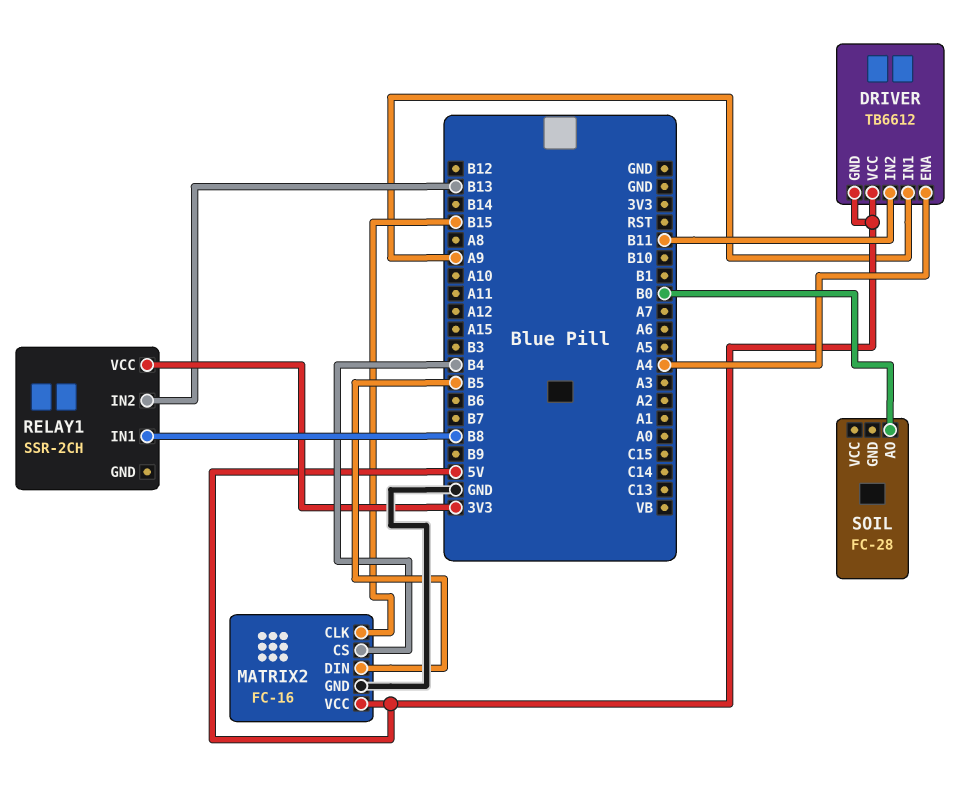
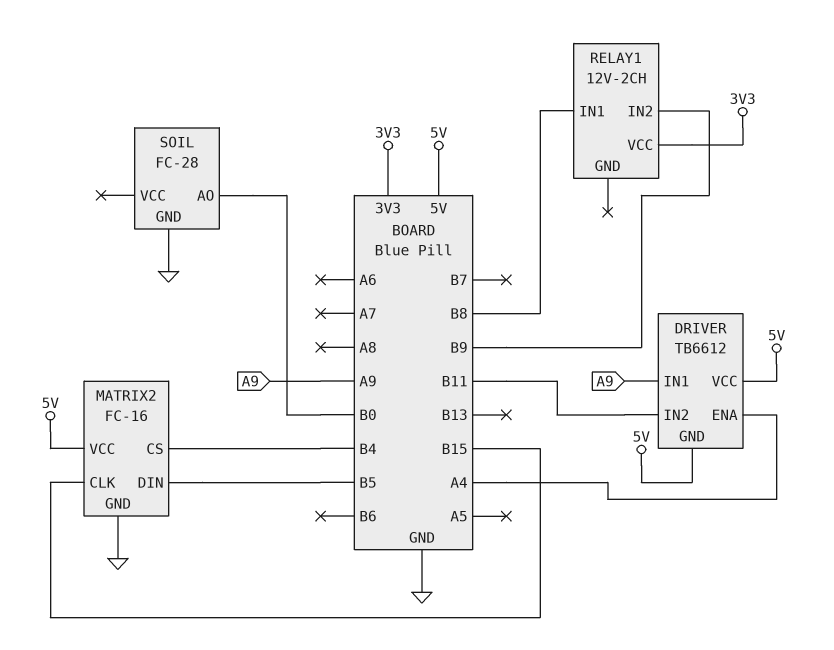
RELAY1: SSR-2CH -> 12V-2CH
RELAY1 pin IN2: B13 -> B9
SOIL pin GND: none -> GND

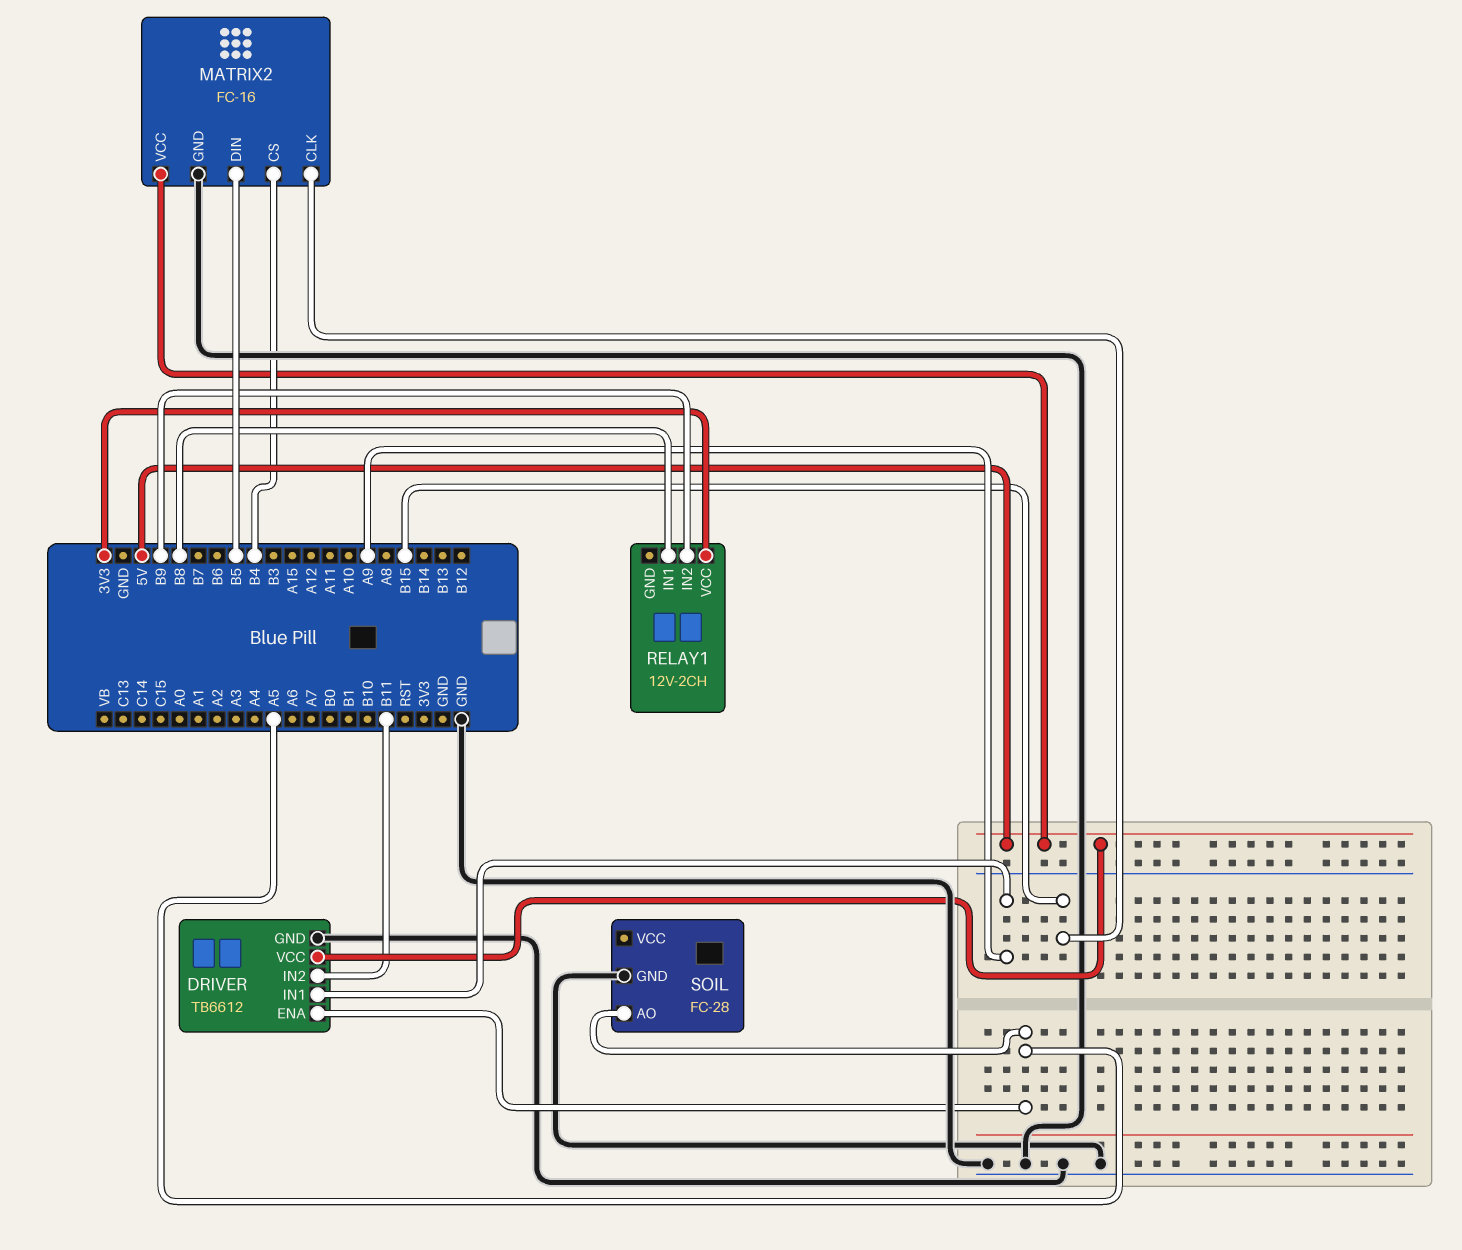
DRIVER pin ENA: A4 -> A5
DRIVER pin GND: 5V -> GND
SOIL pin AO: B0 -> A5

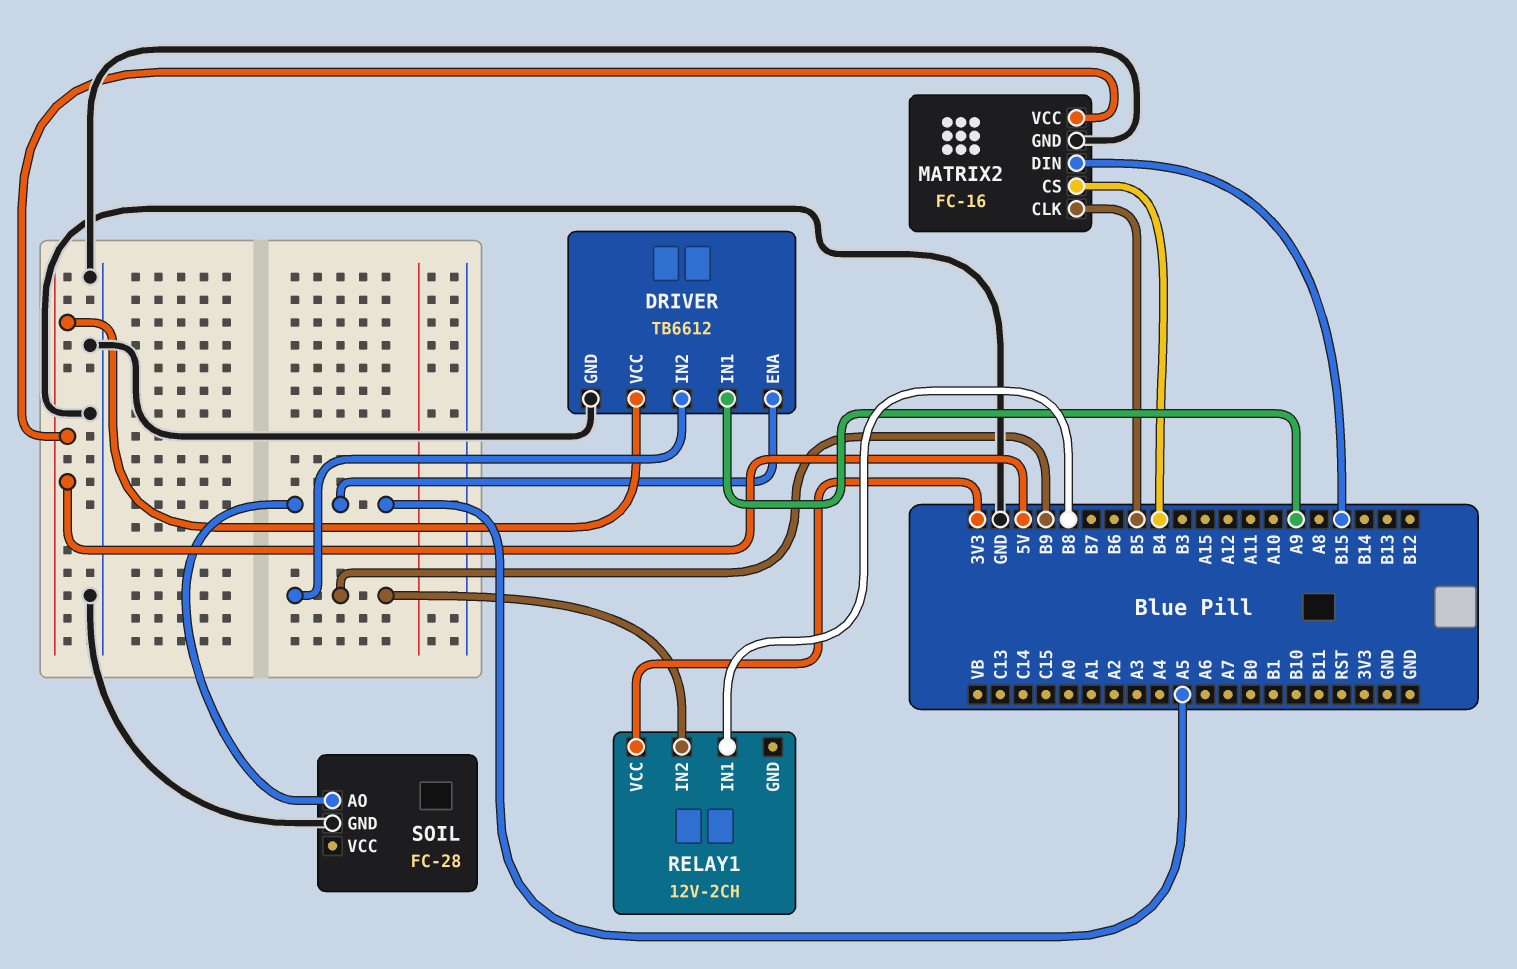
DRIVER pin IN2: B11 -> B9
MATRIX2 pin CLK: B15 -> B5
MATRIX2 pin DIN: B5 -> B15

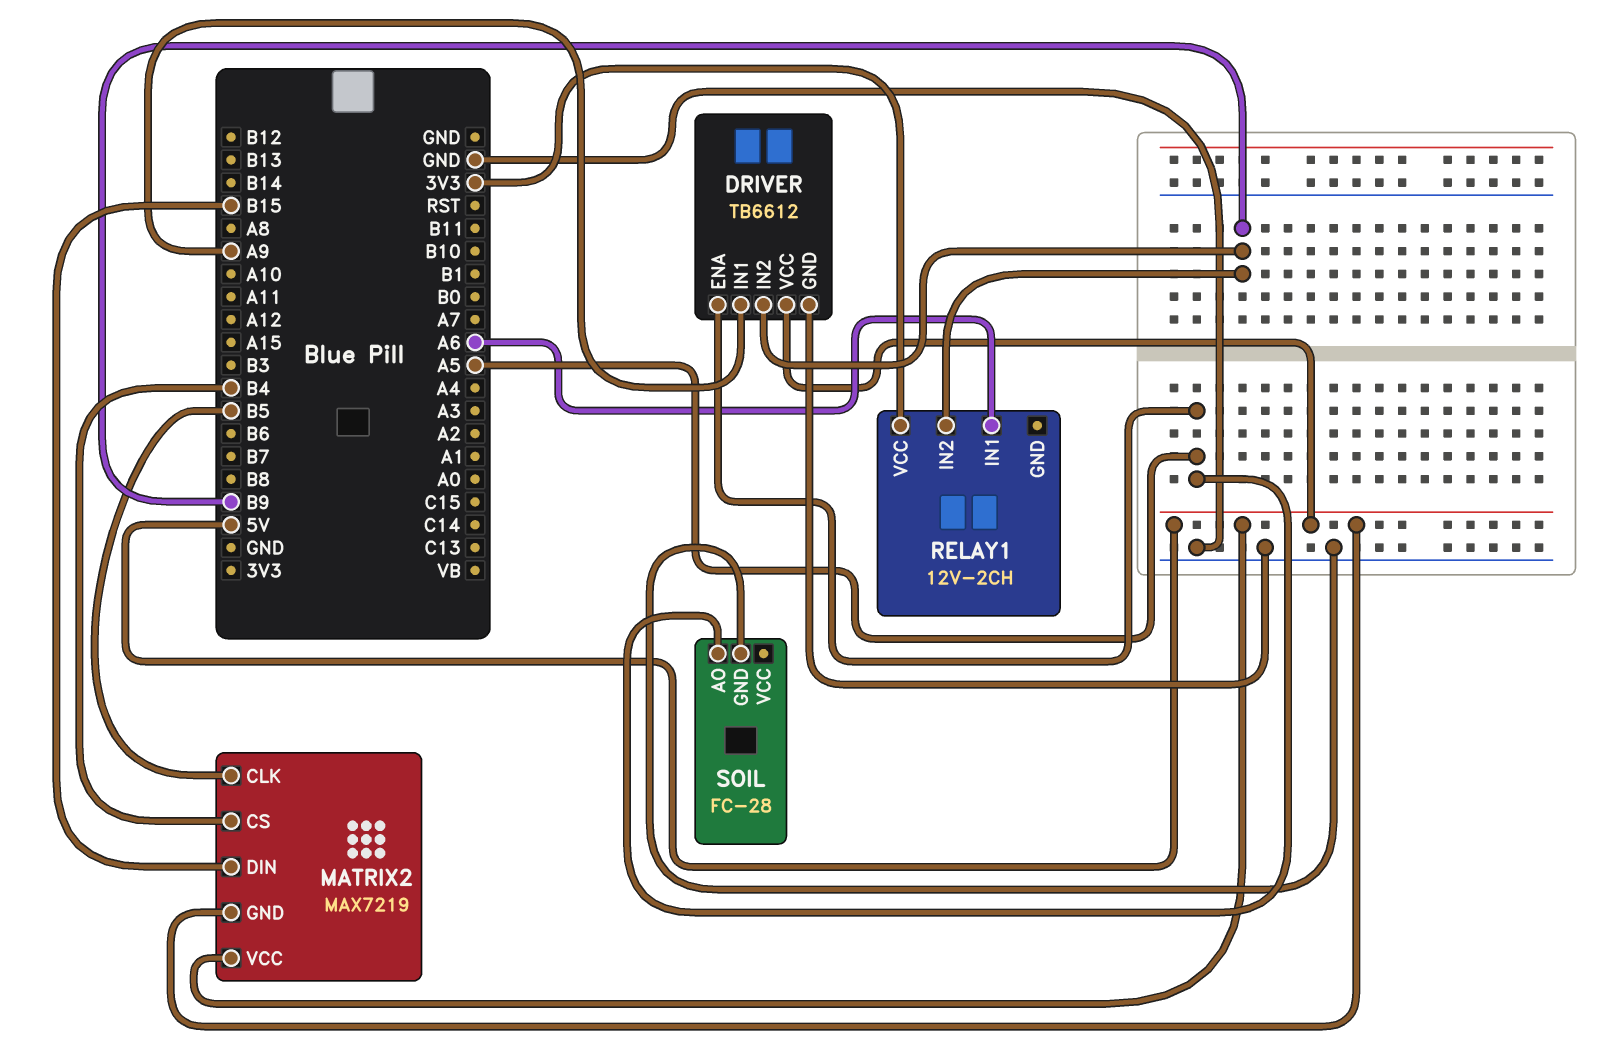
MATRIX2: FC-16 -> MAX7219
MATRIX2 pin GND: GND -> 5V
RELAY1 pin IN1: B8 -> A6

